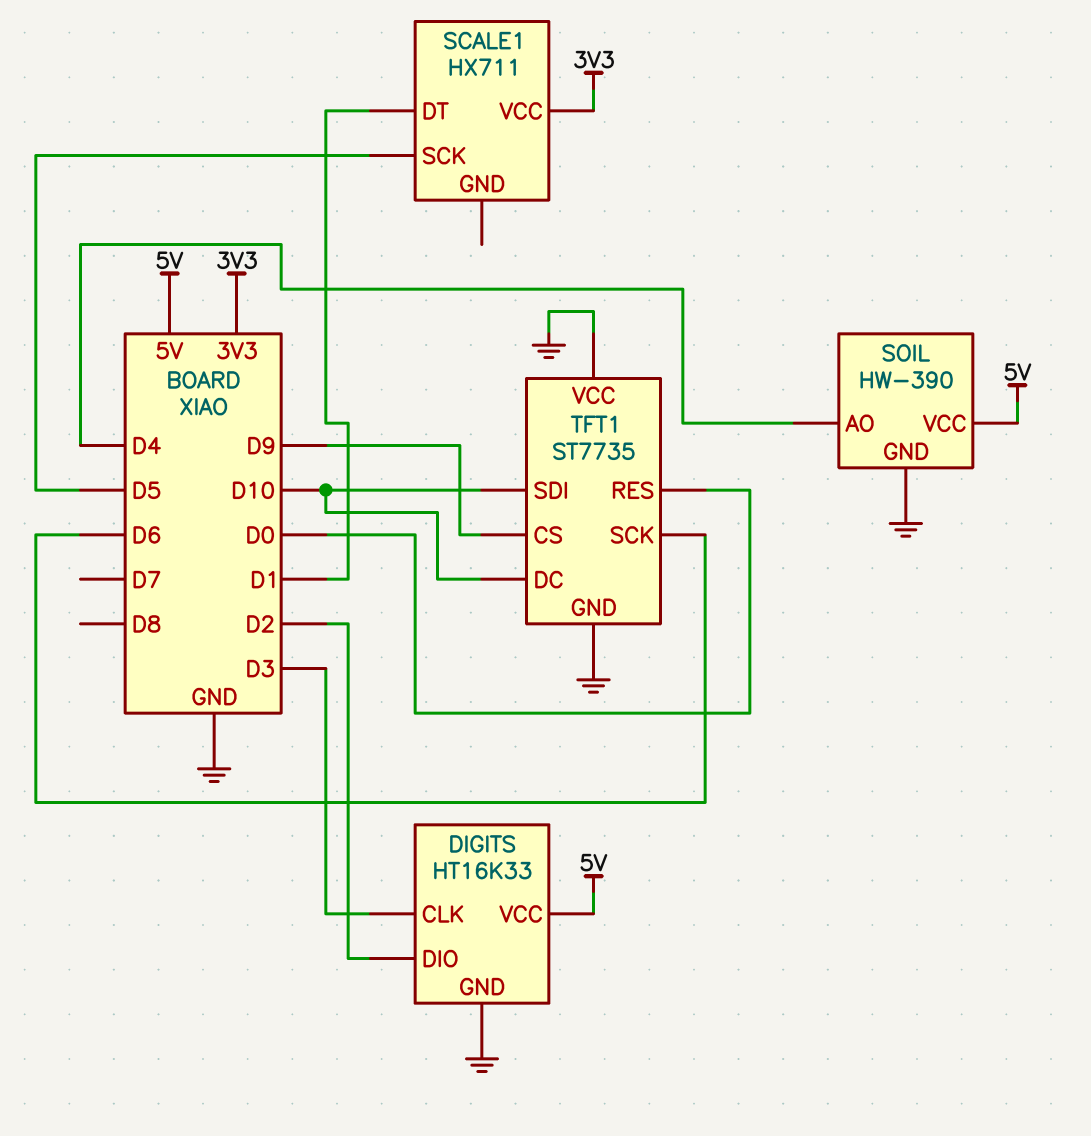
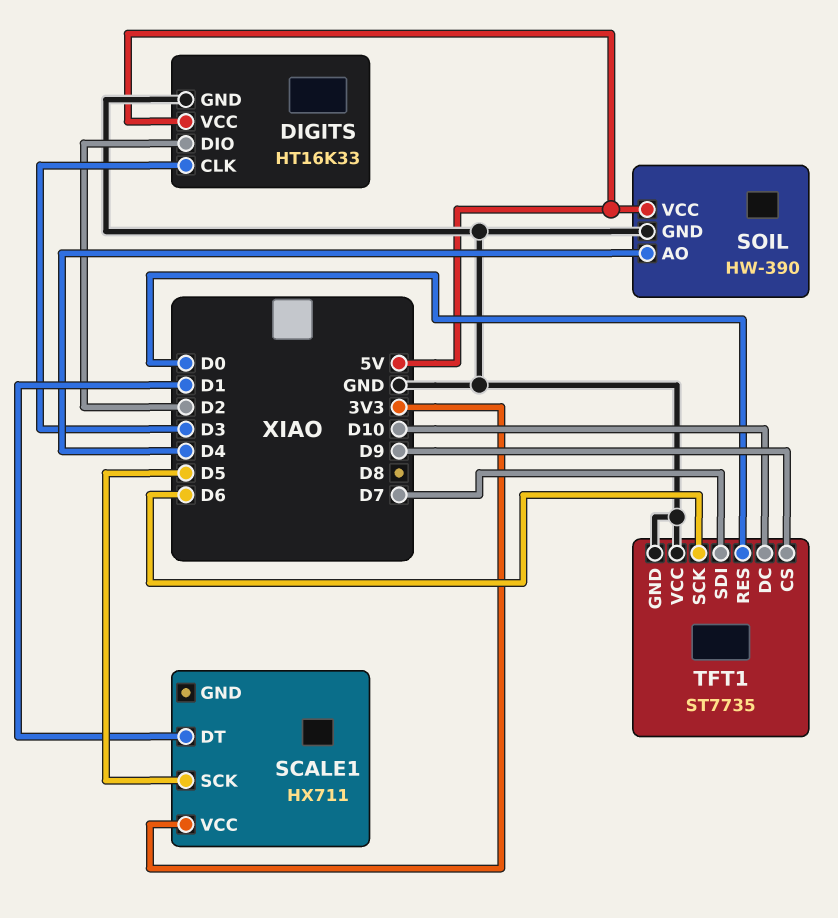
TFT1 pin SDI: D10 -> D7

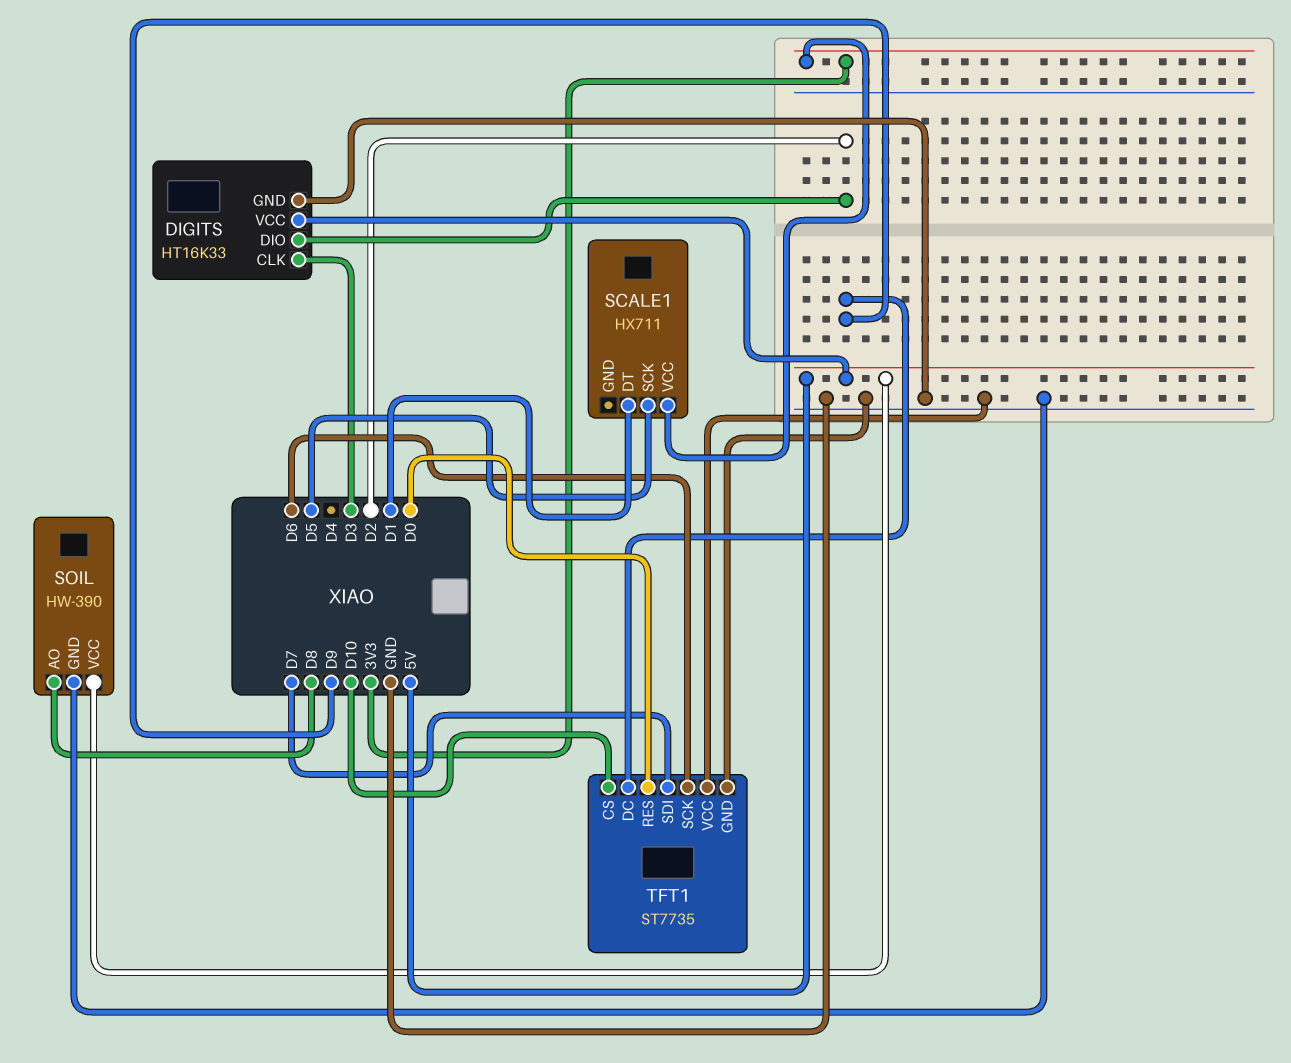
SOIL pin AO: D4 -> D8
TFT1 pin CS: D9 -> D10
TFT1 pin DC: D10 -> D9

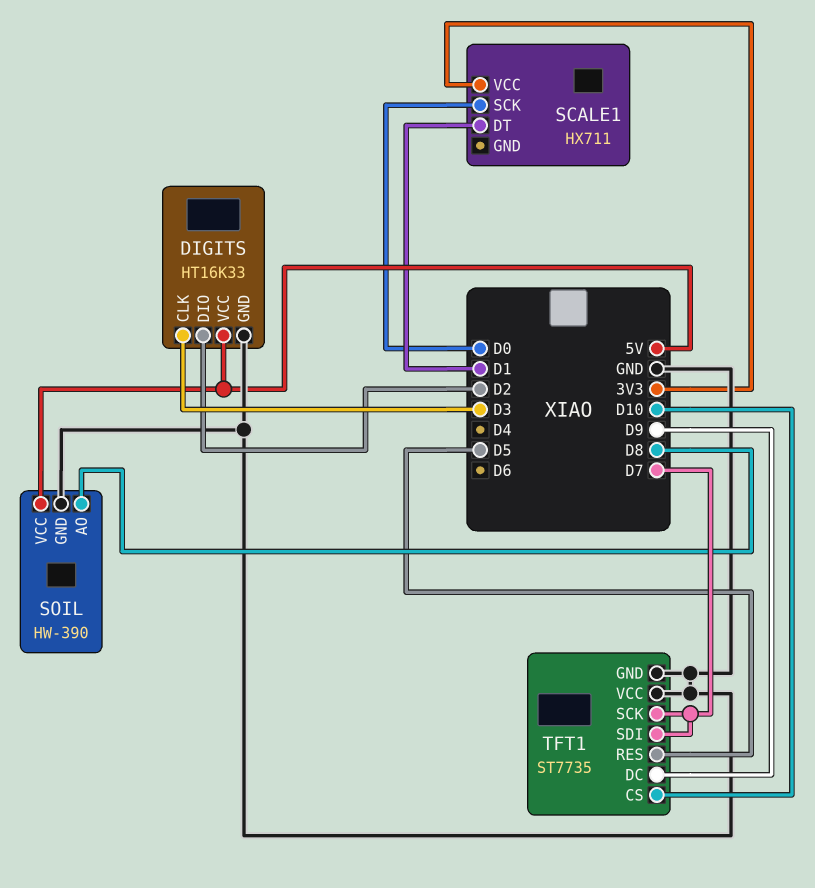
SCALE1 pin SCK: D5 -> D0
TFT1 pin RES: D0 -> D5
TFT1 pin SCK: D6 -> D7

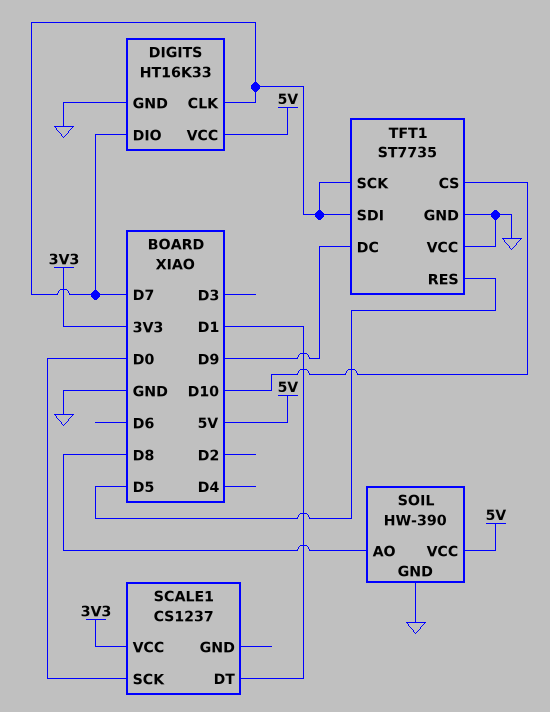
DIGITS pin CLK: D3 -> D7
DIGITS pin DIO: D2 -> D7
SCALE1: HX711 -> CS1237

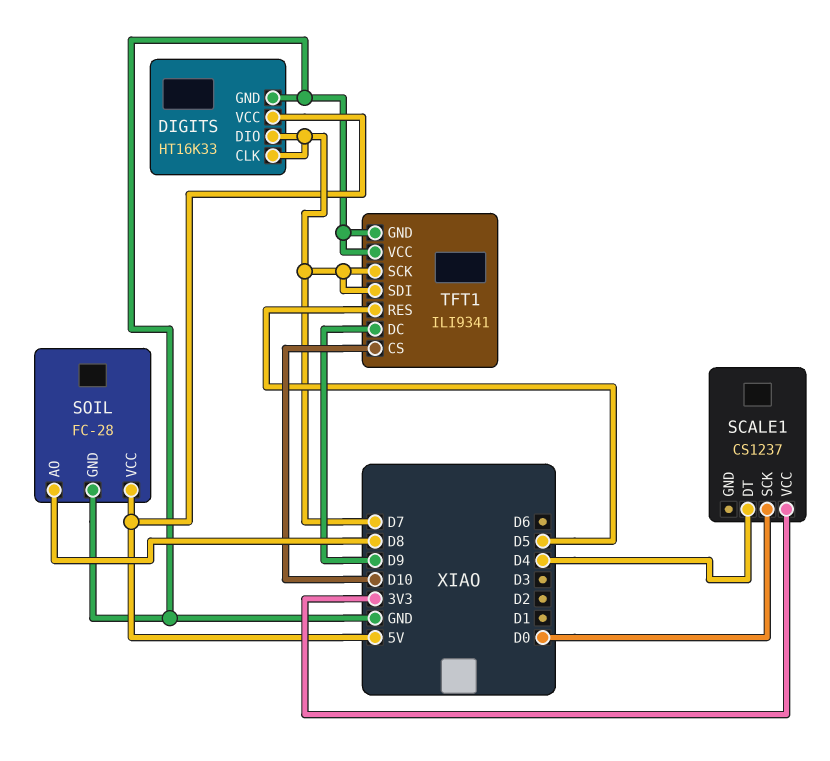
SCALE1 pin DT: D1 -> D4
SOIL: HW-390 -> FC-28
TFT1: ST7735 -> ILI9341

